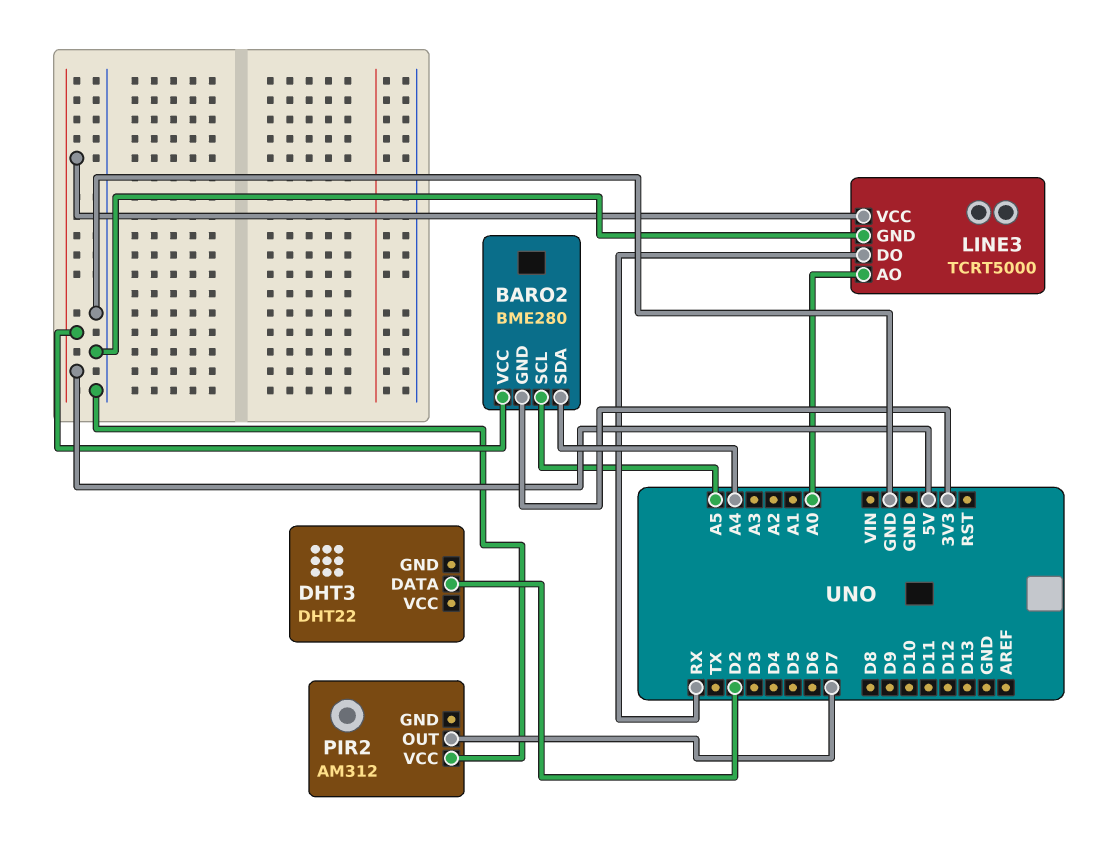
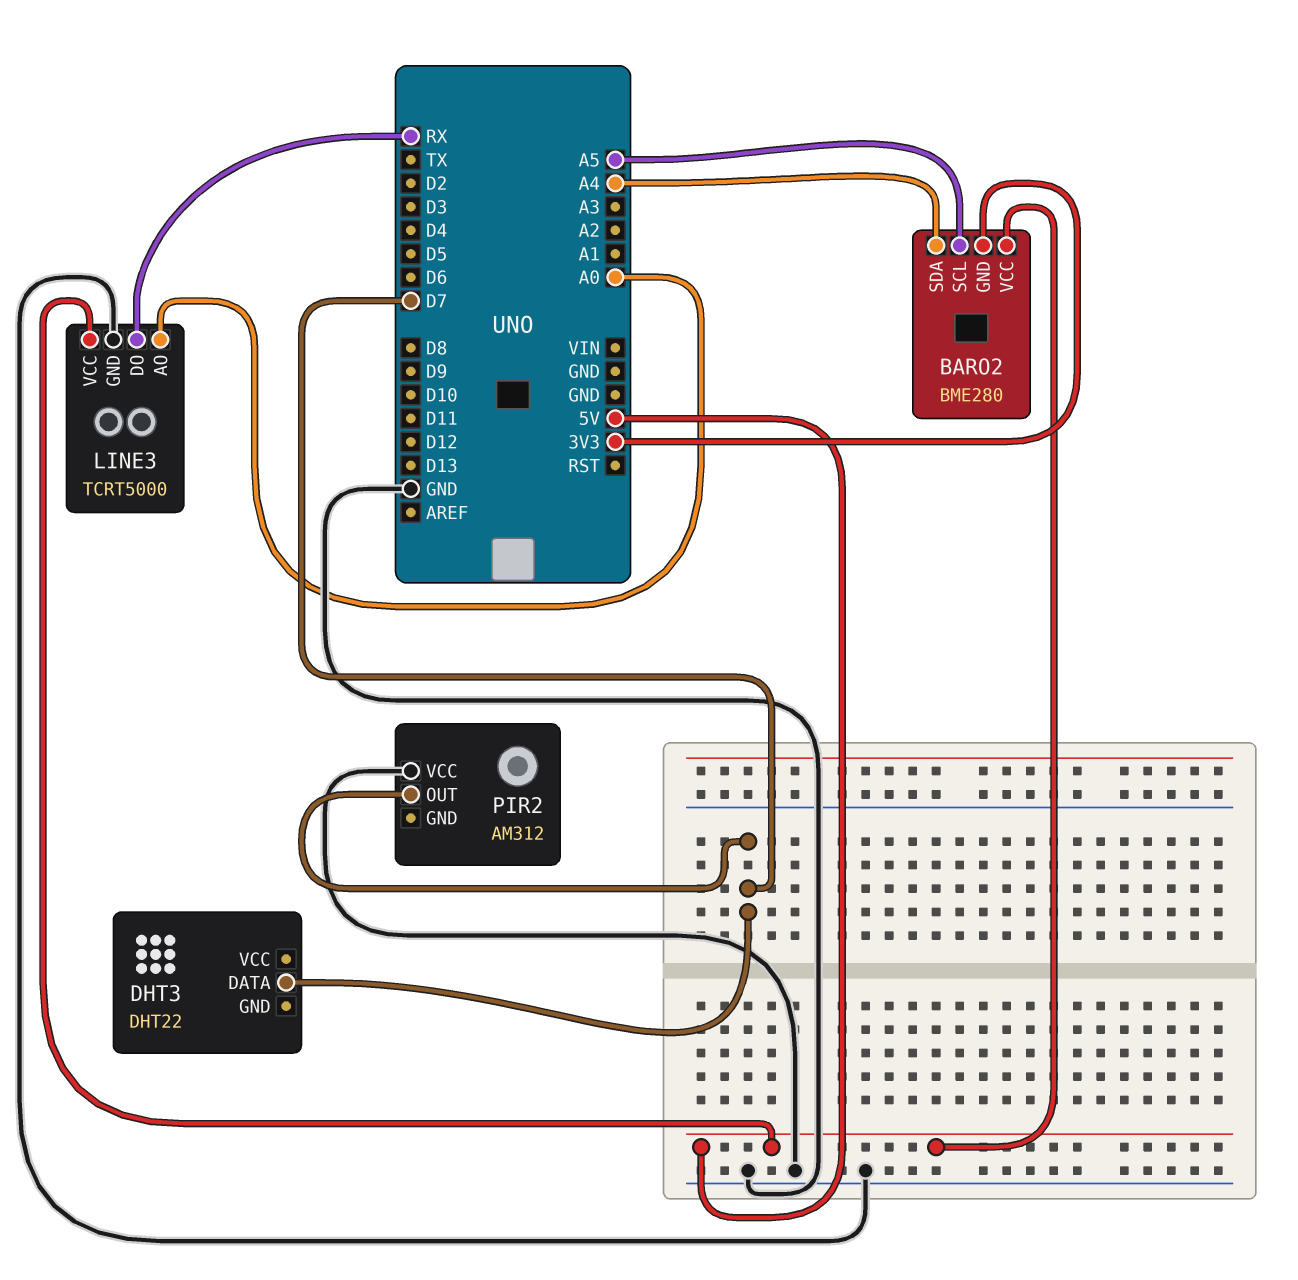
DHT3 pin DATA: D2 -> D7

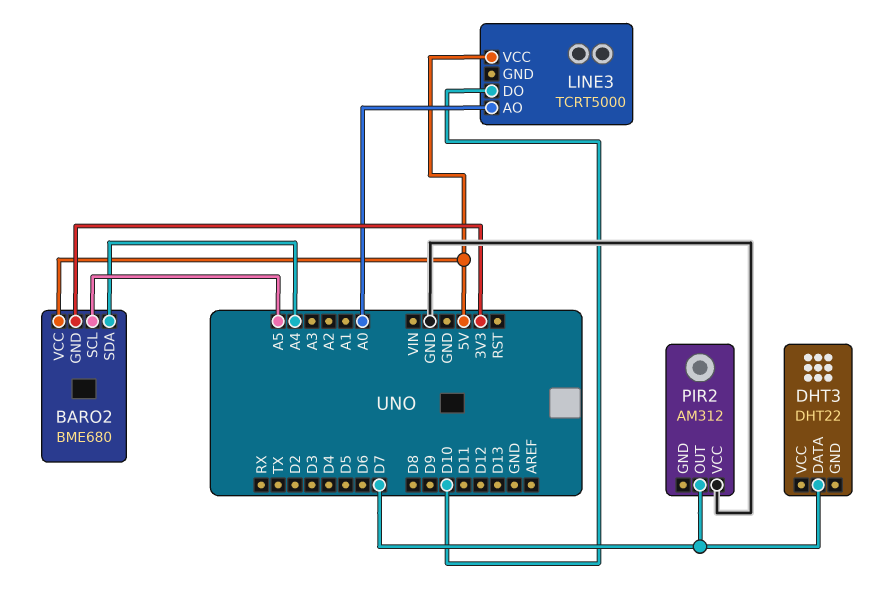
BARO2: BME280 -> BME680
LINE3 pin DO: RX -> D10
LINE3 pin GND: GND -> none

